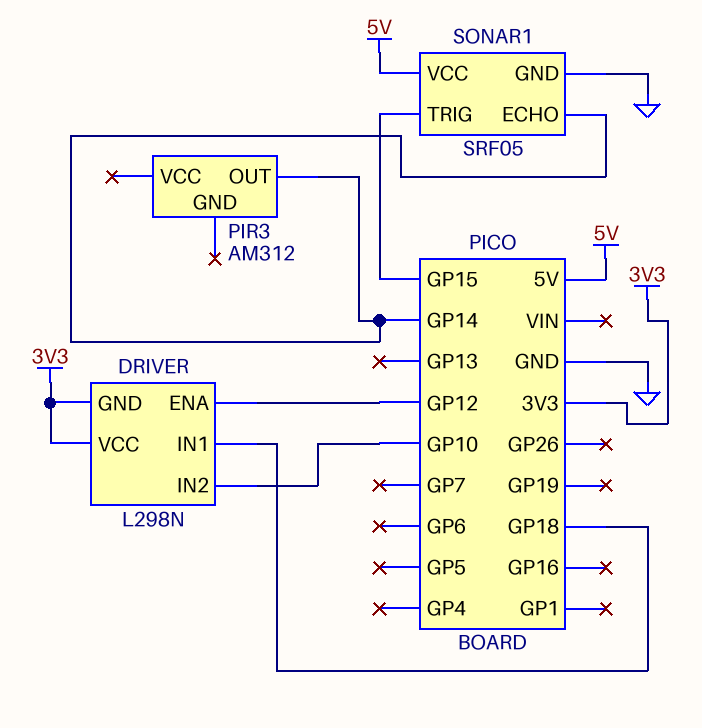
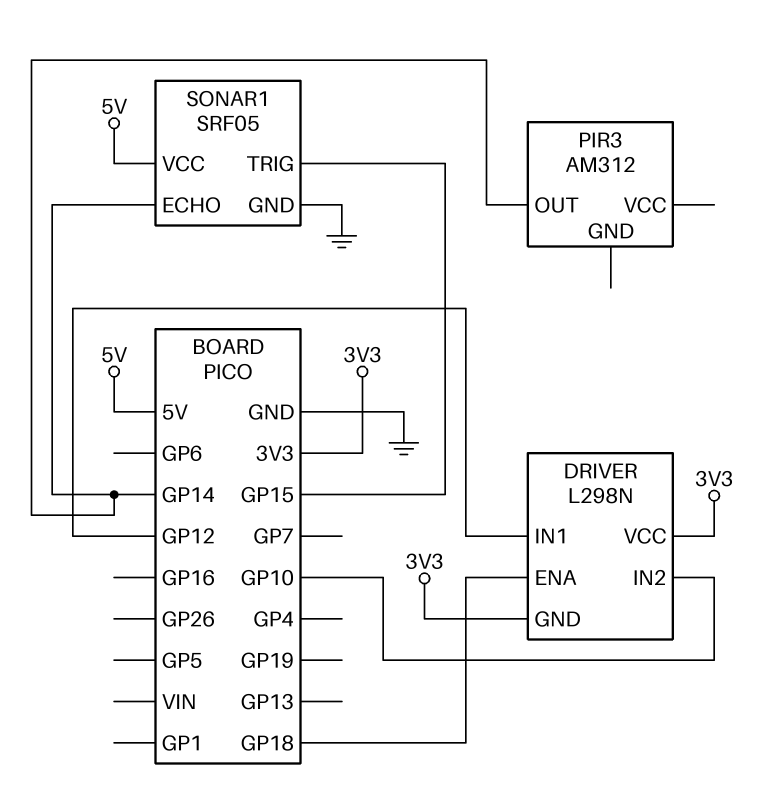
DRIVER pin ENA: GP12 -> GP18
DRIVER pin IN1: GP18 -> GP12

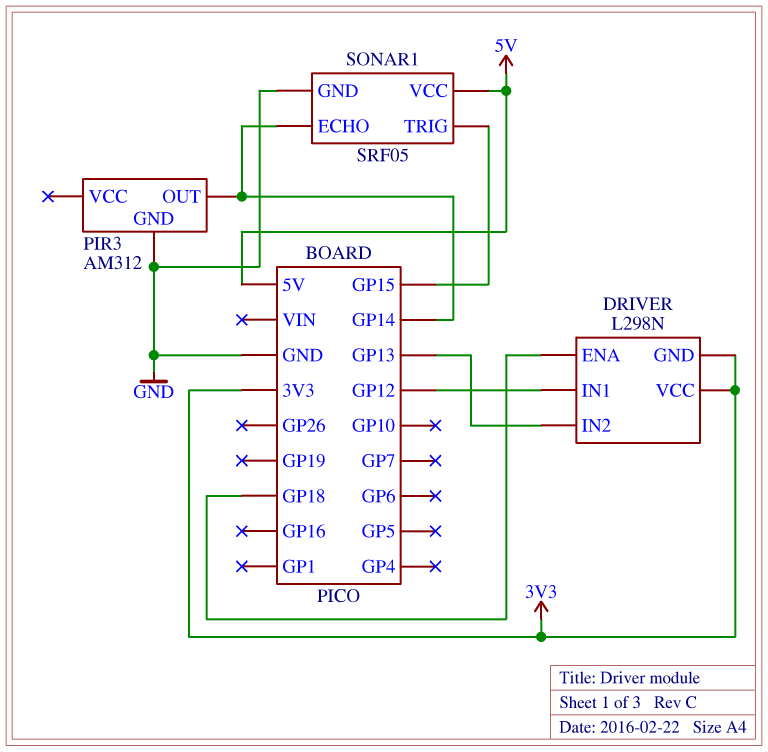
DRIVER pin IN2: GP10 -> GP13
PIR3 pin GND: none -> GND

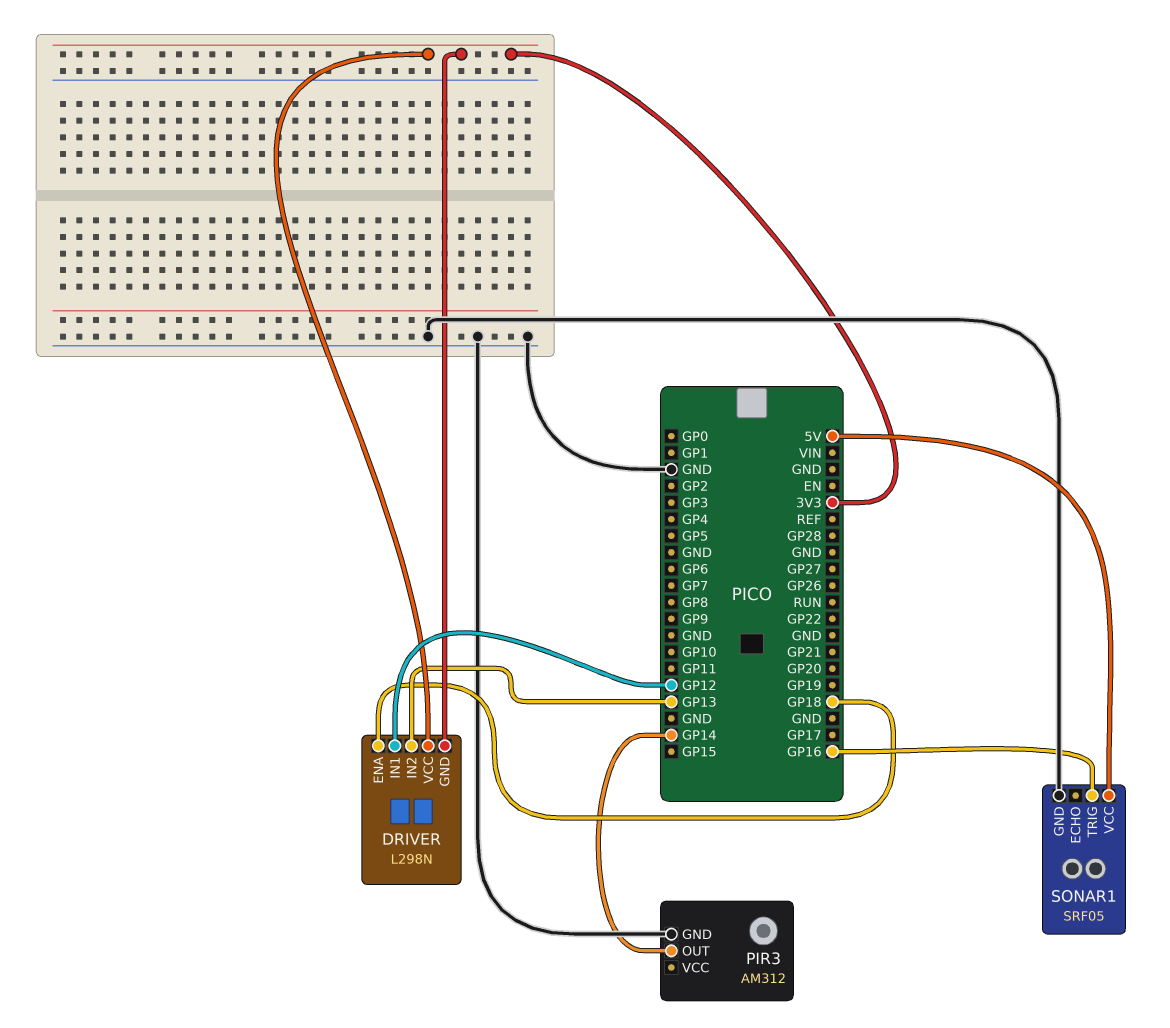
SONAR1 pin ECHO: GP14 -> none
SONAR1 pin TRIG: GP15 -> GP16

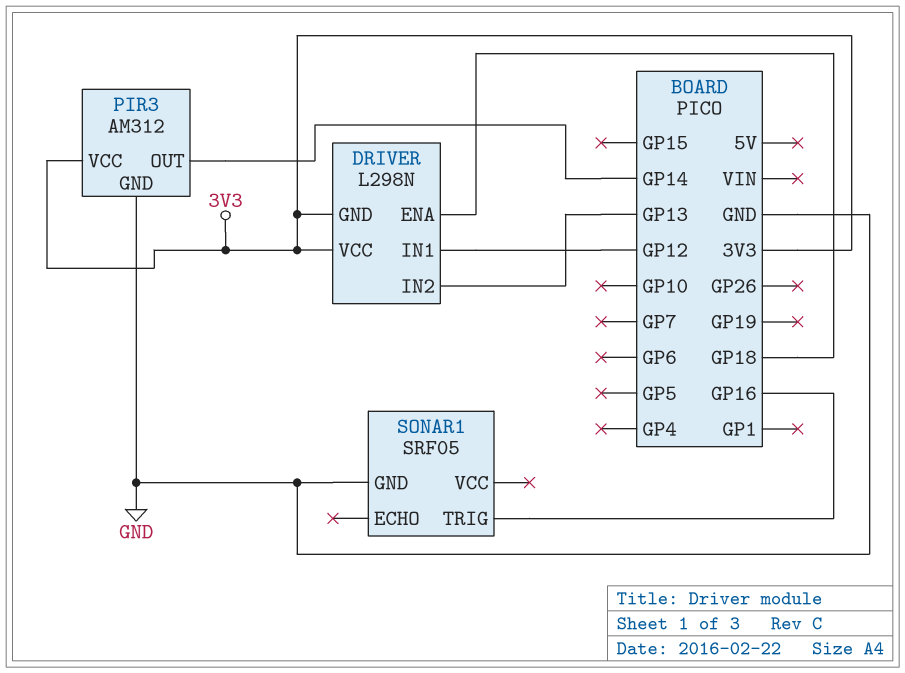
PIR3 pin VCC: none -> 3V3
SONAR1 pin VCC: 5V -> none

